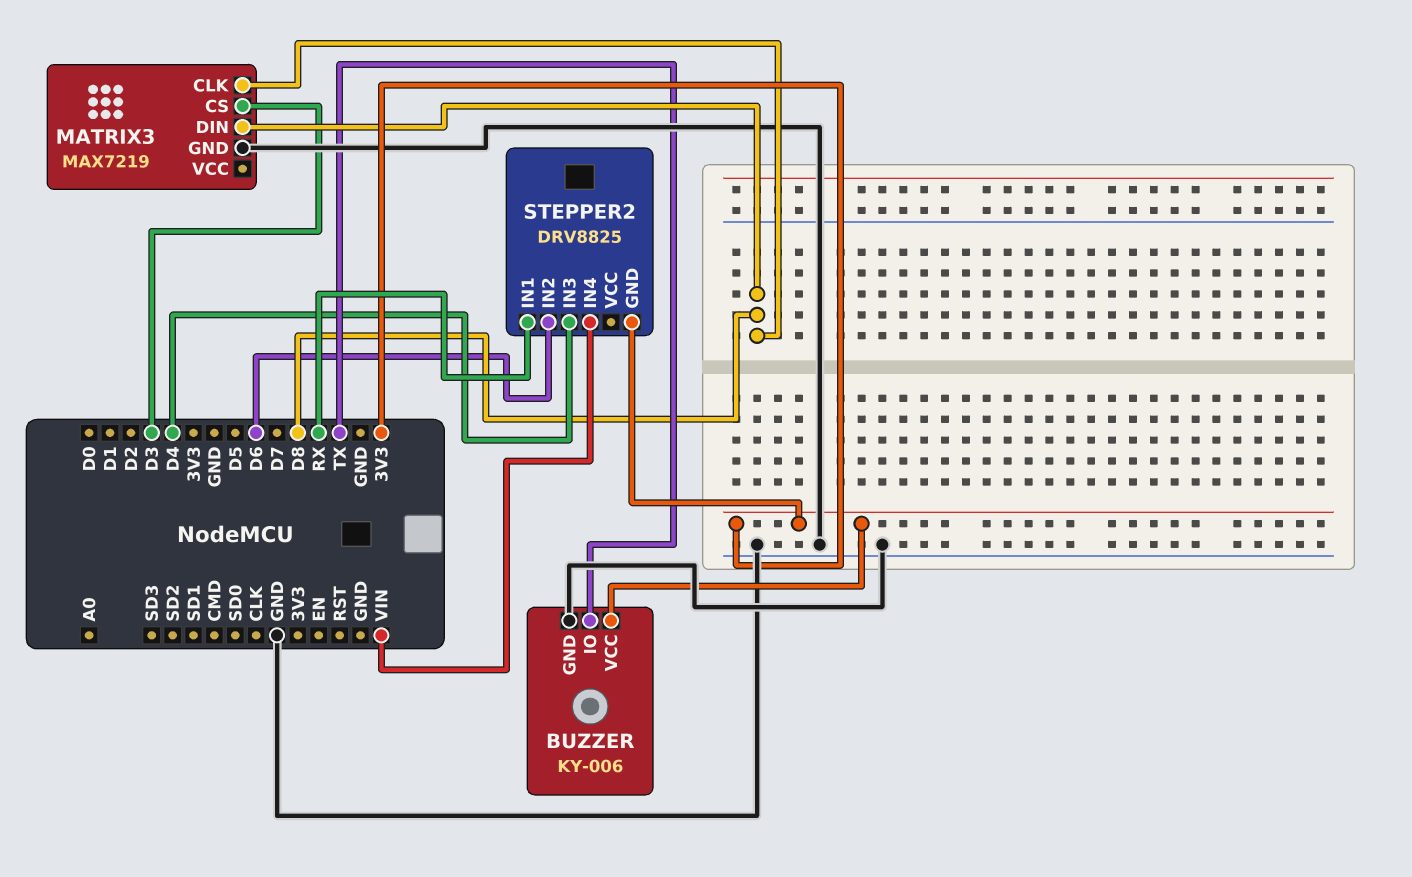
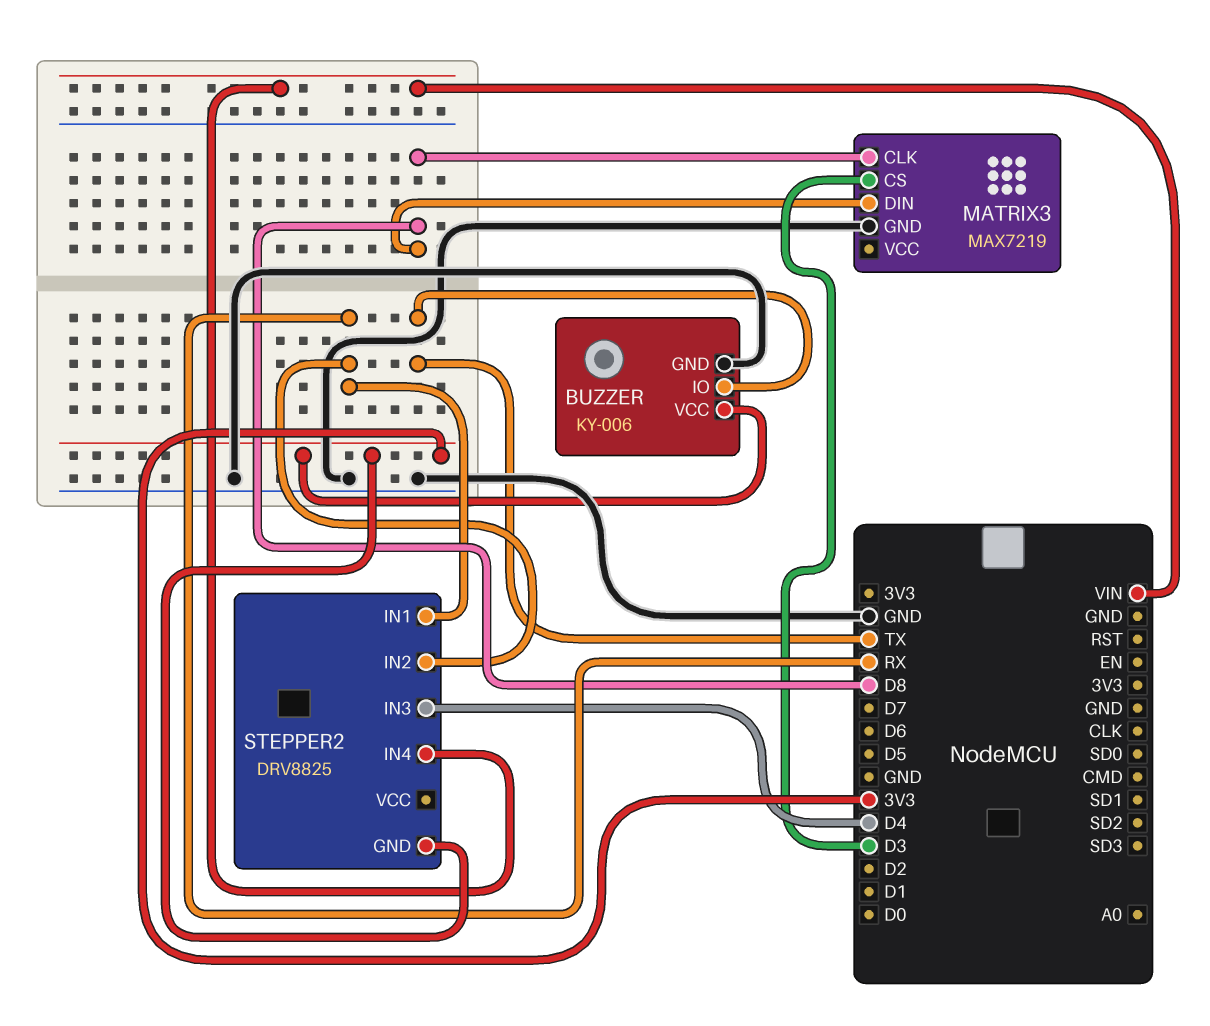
STEPPER2 pin IN2: D6 -> RX

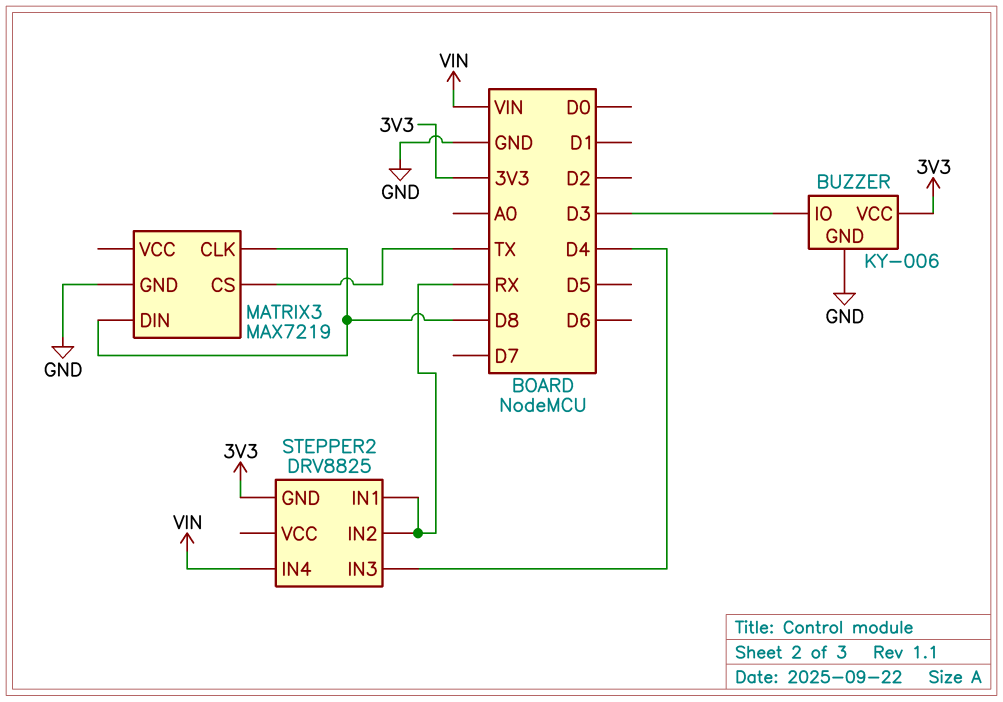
BUZZER pin IO: TX -> D3
MATRIX3 pin CS: D3 -> TX

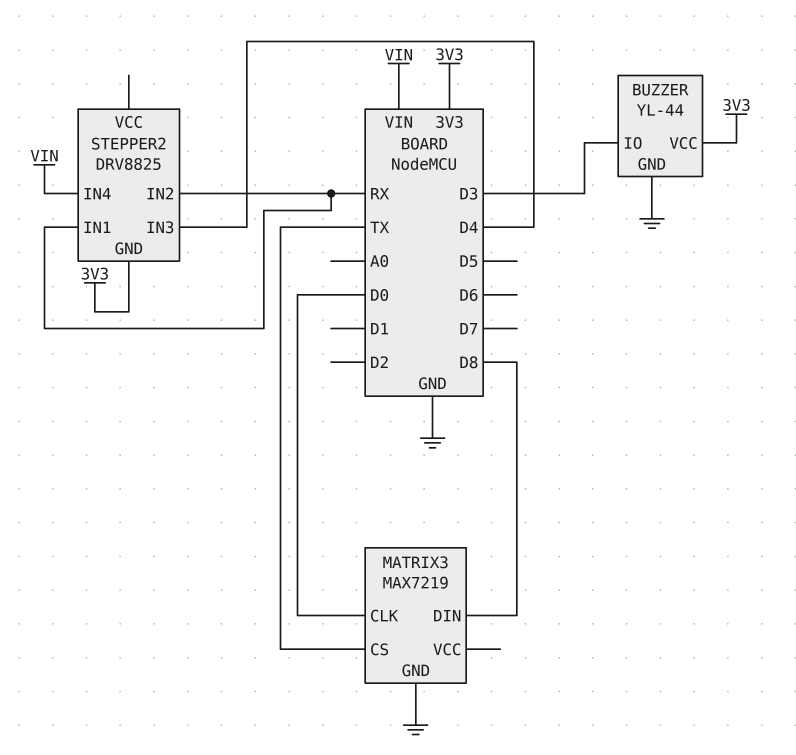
BUZZER: KY-006 -> YL-44
MATRIX3 pin CLK: D8 -> D0

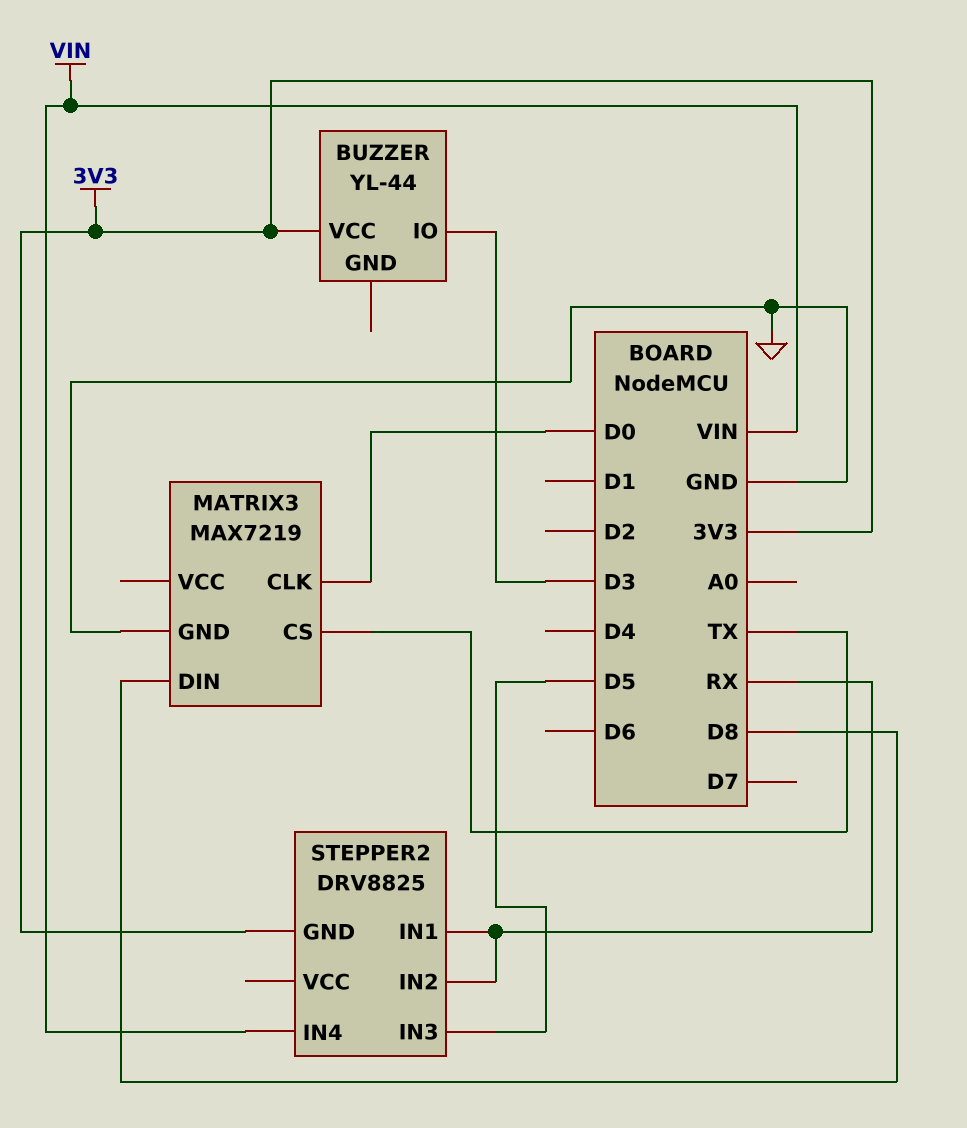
BUZZER pin GND: GND -> none
STEPPER2 pin IN3: D4 -> D5

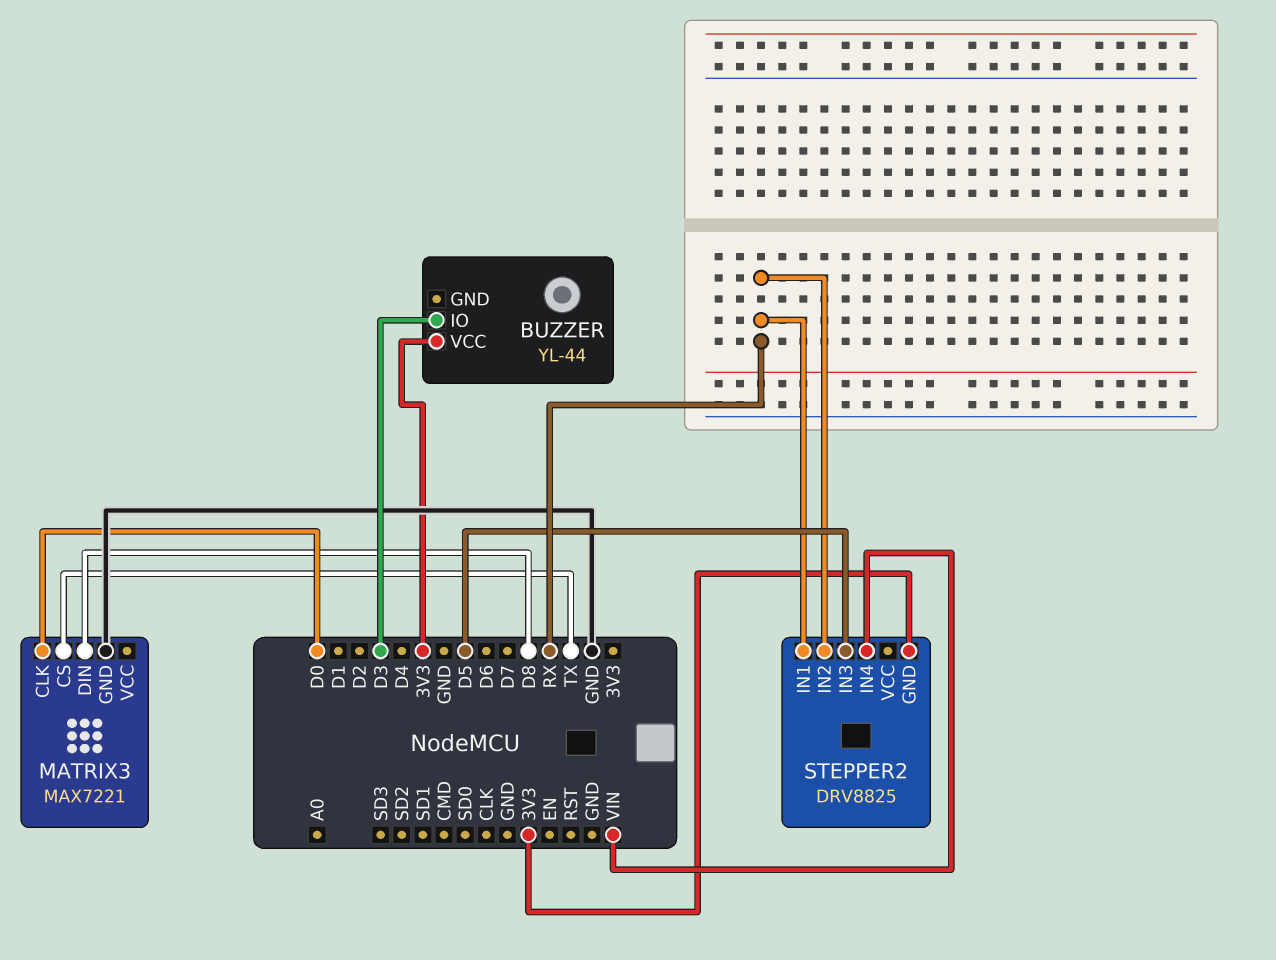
MATRIX3: MAX7219 -> MAX7221

